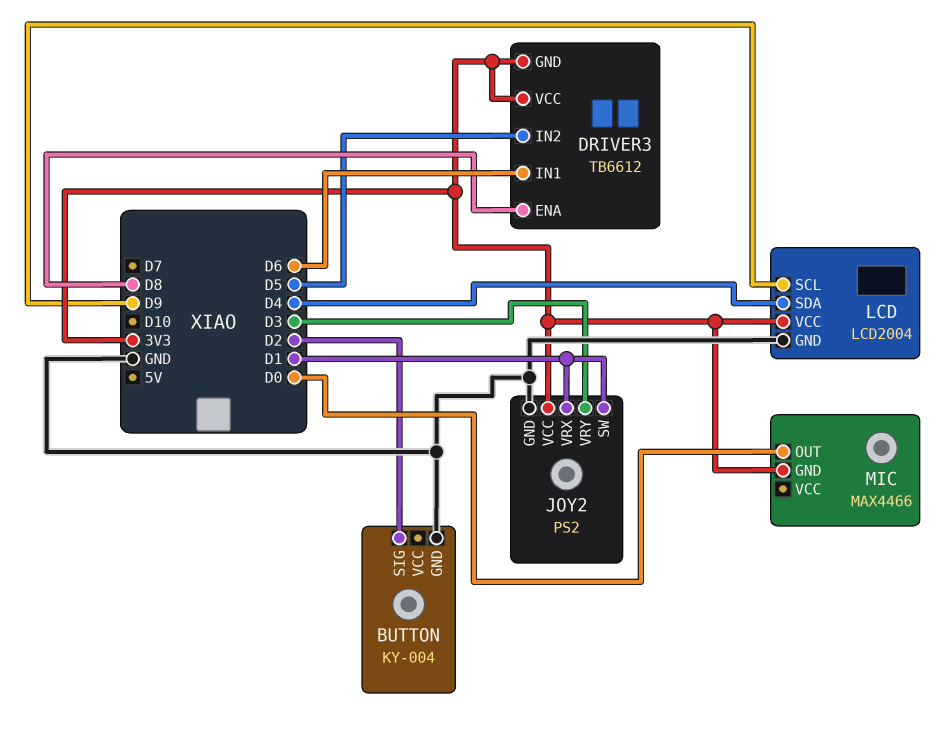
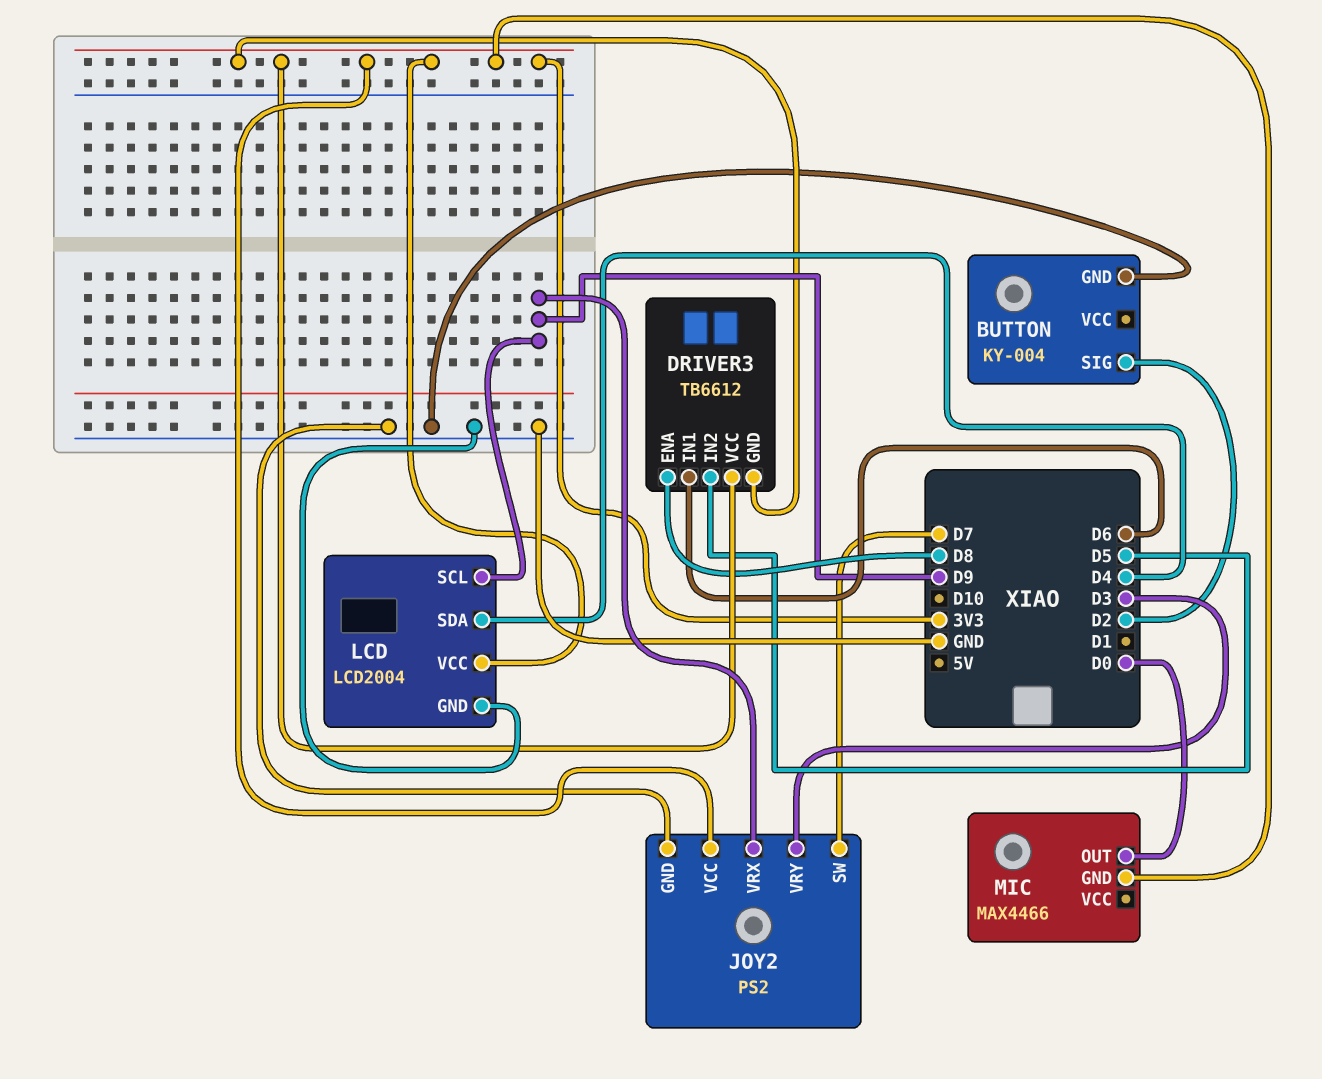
JOY2 pin SW: D1 -> D7
JOY2 pin VRX: D1 -> D9

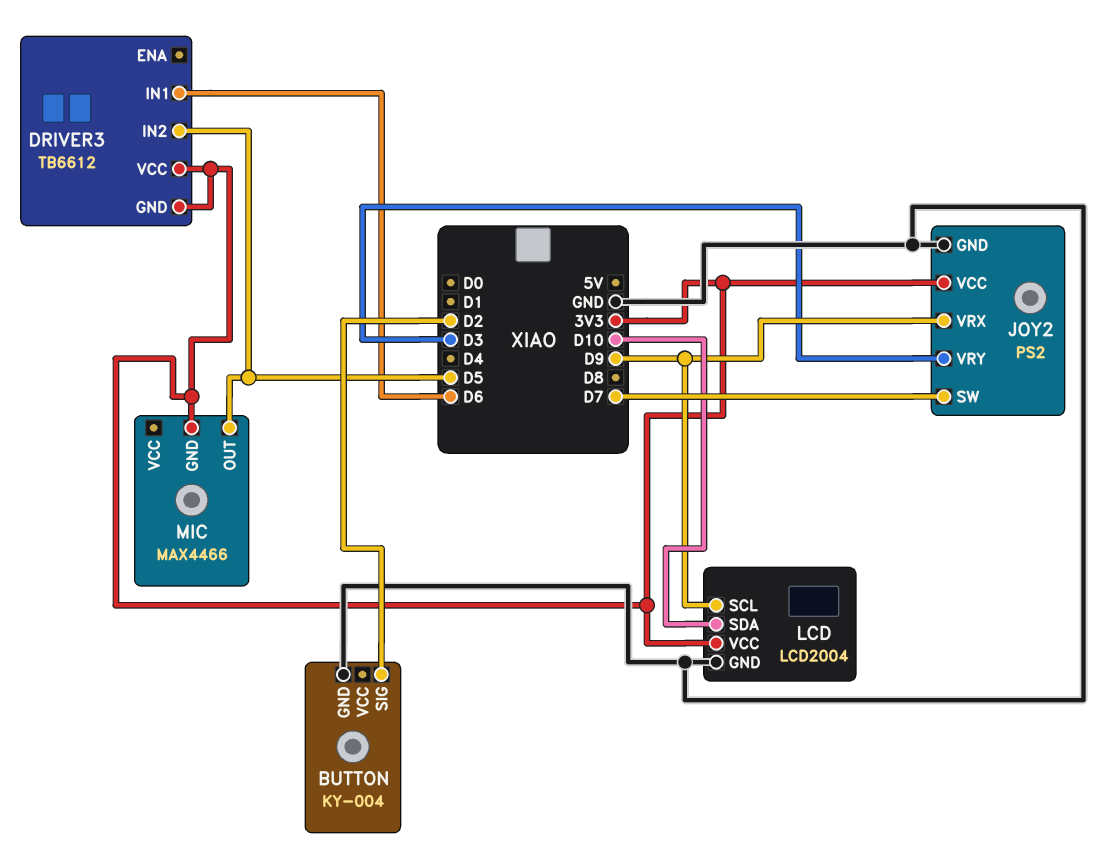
DRIVER3 pin ENA: D8 -> none
LCD pin SDA: D4 -> D10
MIC pin OUT: D0 -> D5

